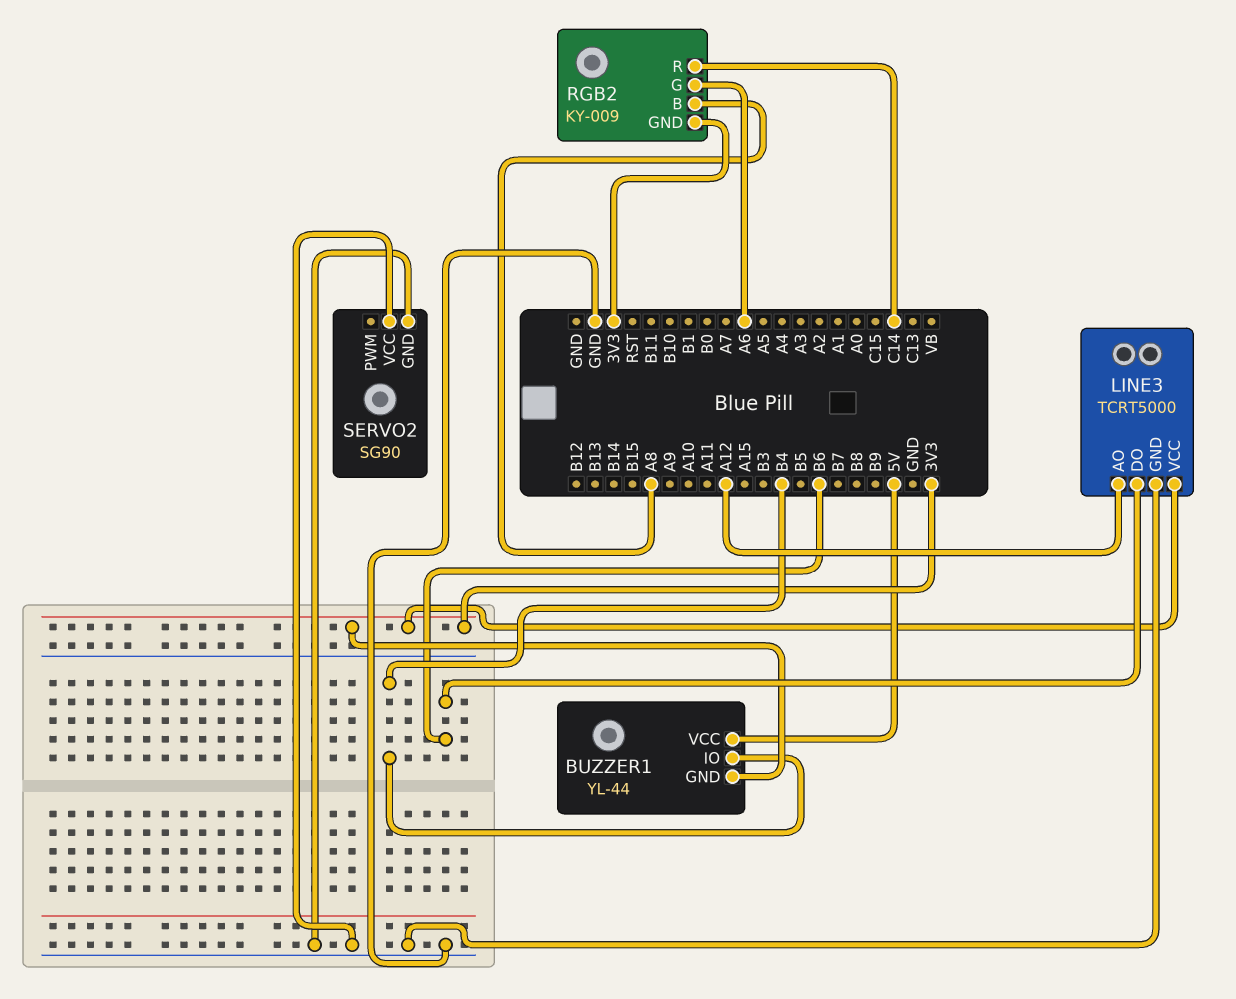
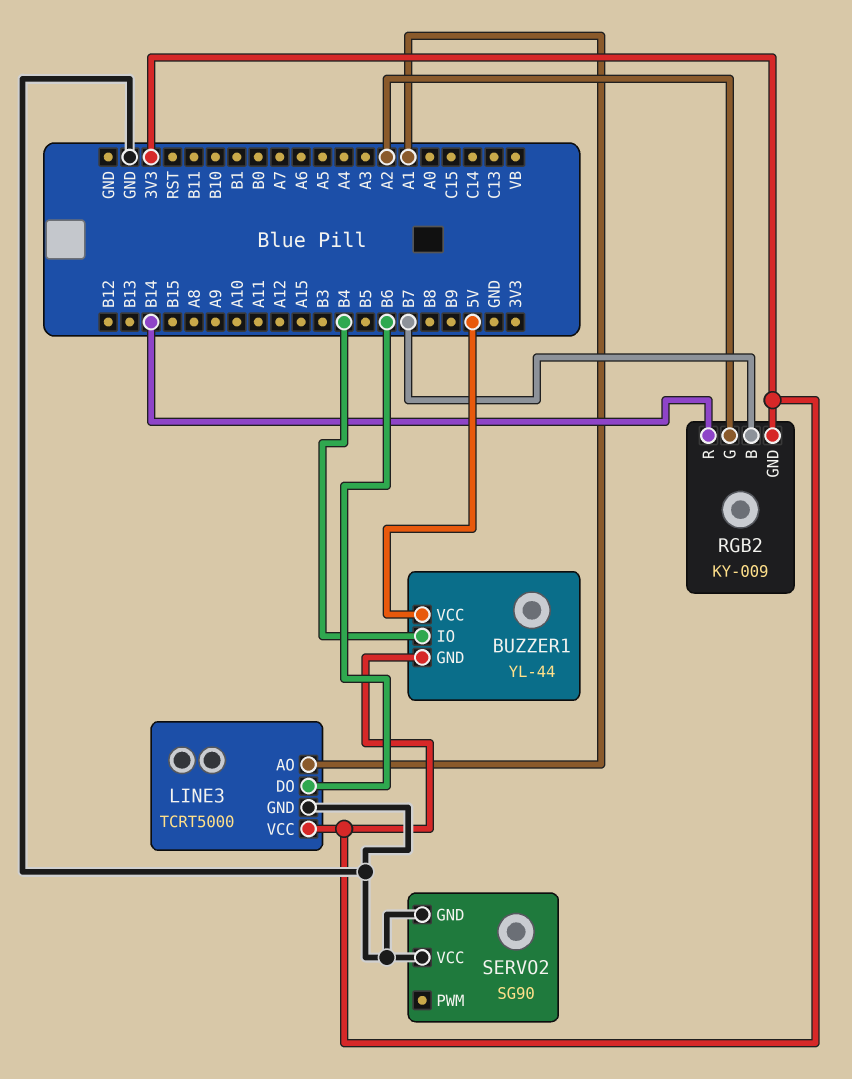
LINE3 pin AO: A12 -> A1
RGB2 pin B: A8 -> B7
RGB2 pin G: A6 -> A2
RGB2 pin R: C14 -> B14

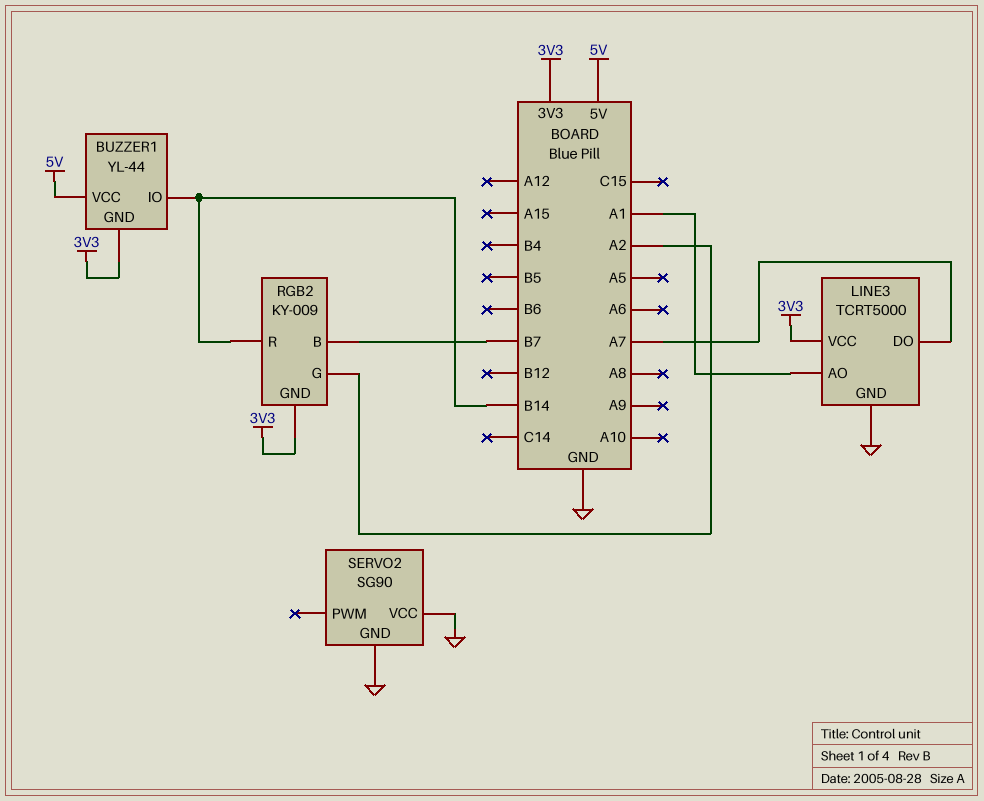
BUZZER1 pin IO: B4 -> B14
LINE3 pin DO: B6 -> A7

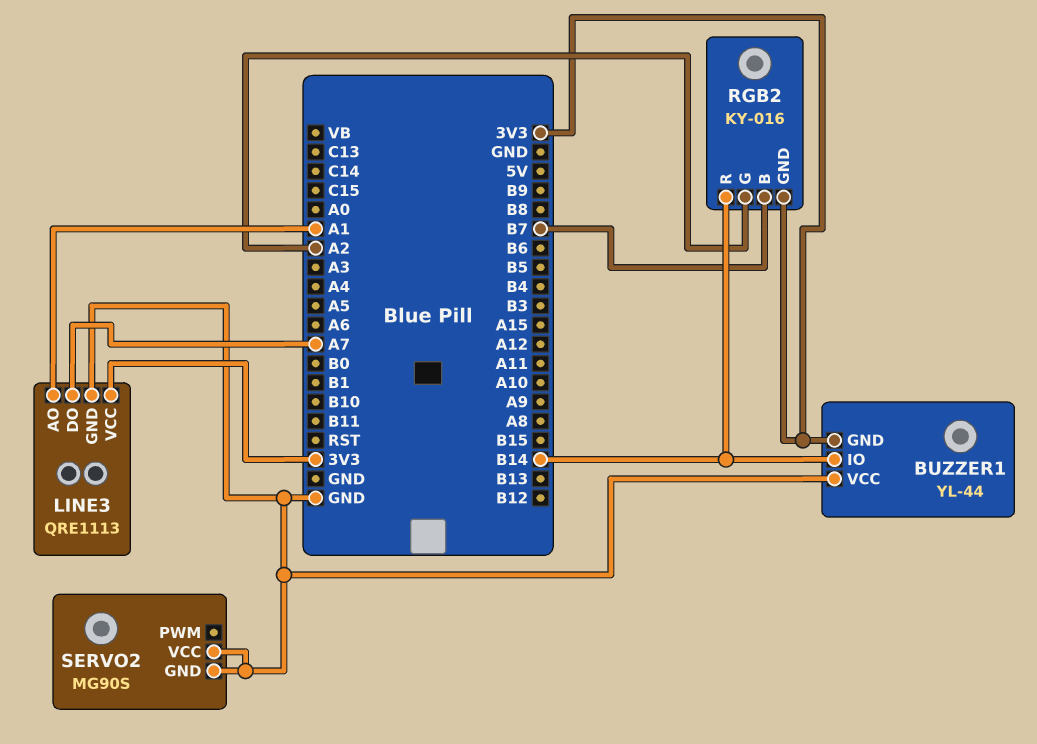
BUZZER1 pin VCC: 5V -> GND
LINE3: TCRT5000 -> QRE1113
RGB2: KY-009 -> KY-016
SERVO2: SG90 -> MG90S

